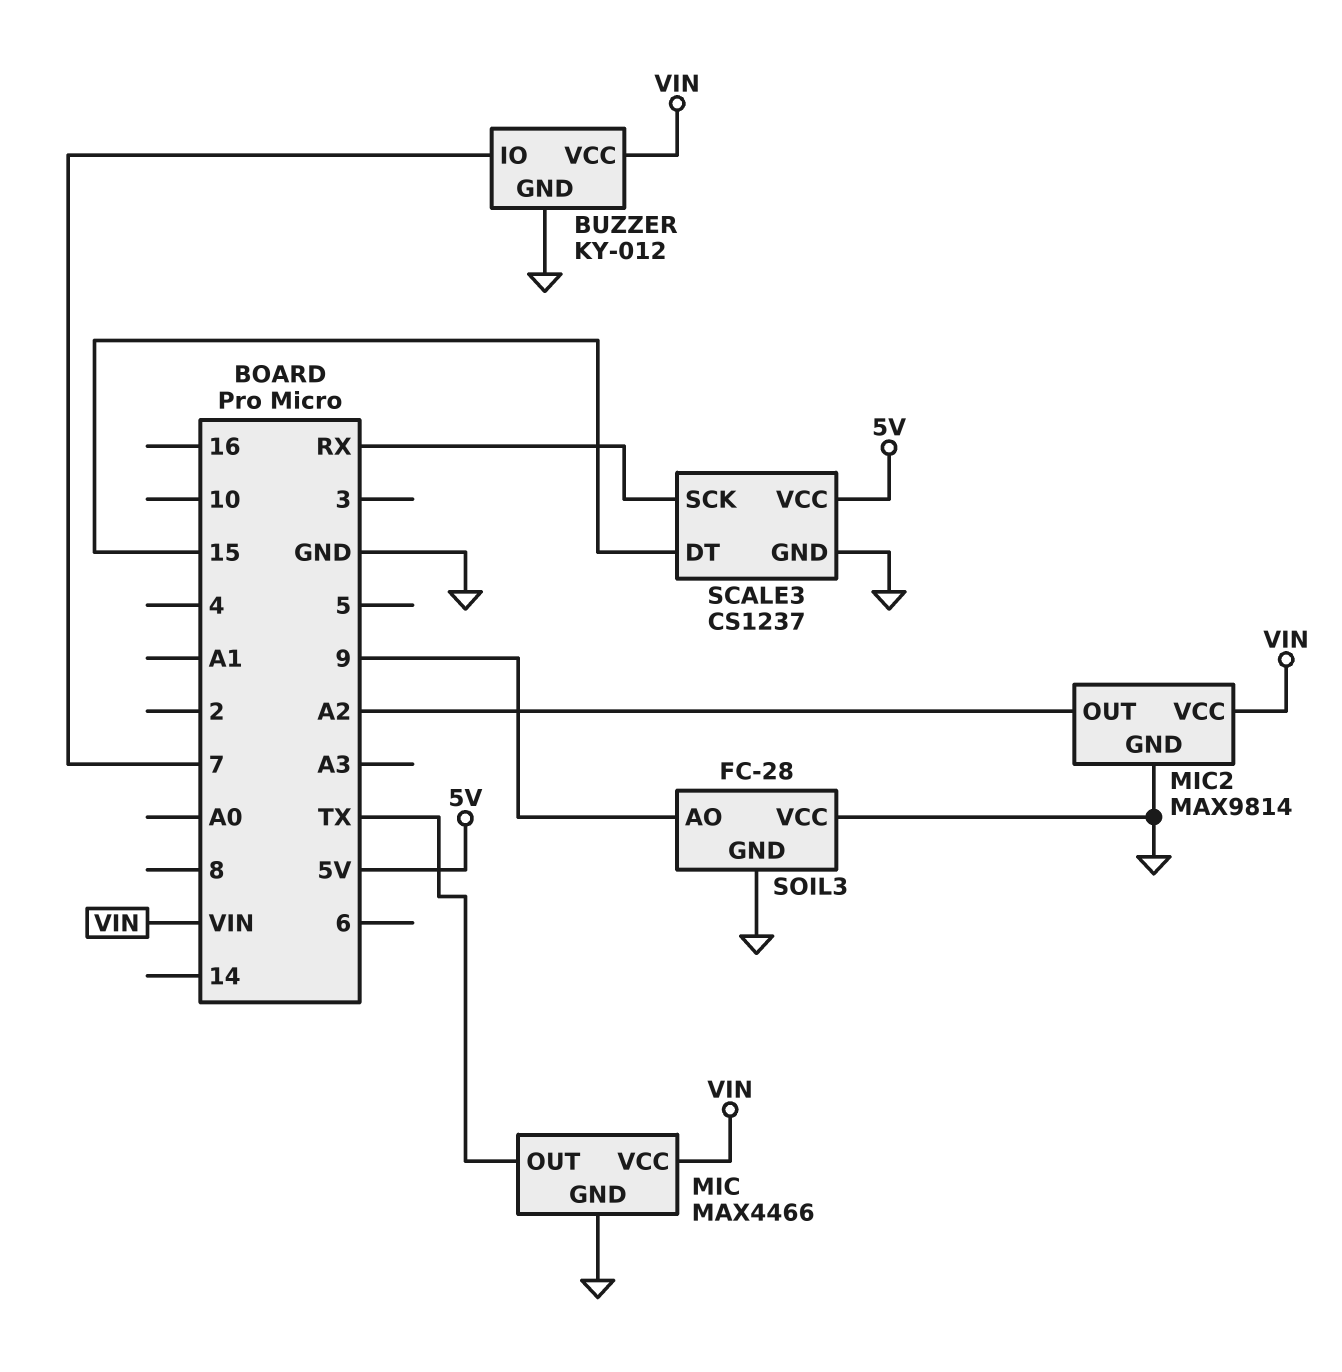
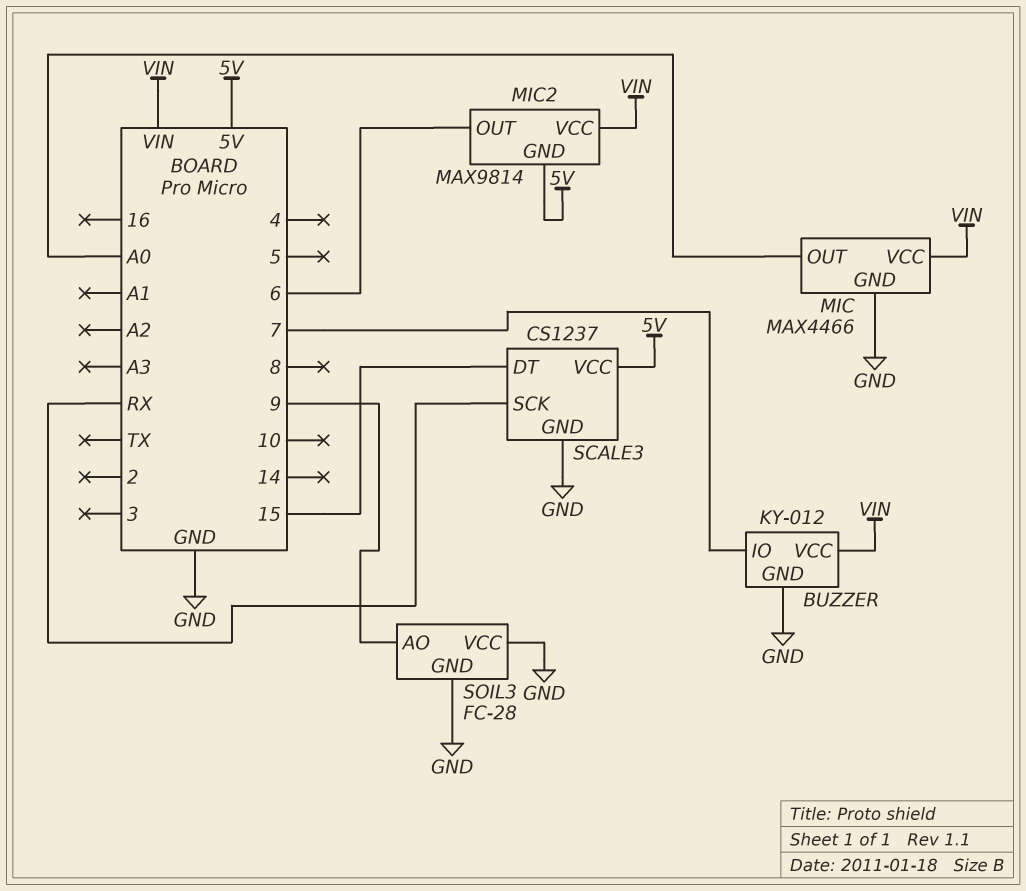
MIC pin OUT: TX -> A0
MIC2 pin GND: GND -> 5V
MIC2 pin OUT: A2 -> 6

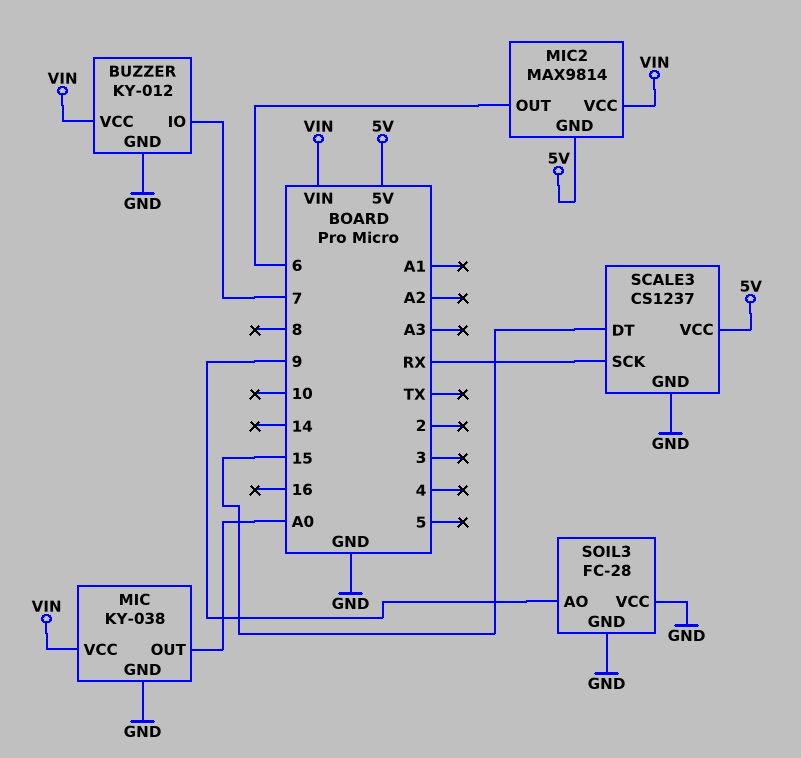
MIC: MAX4466 -> KY-038

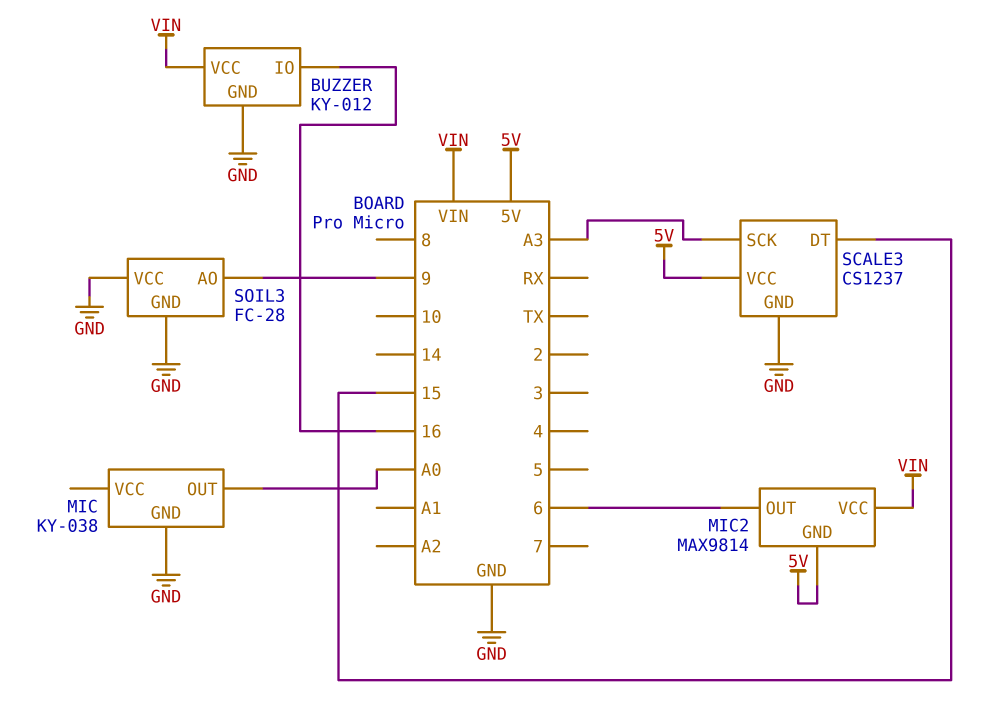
BUZZER pin IO: 7 -> 16
MIC pin VCC: VIN -> none
SCALE3 pin SCK: RX -> A3

